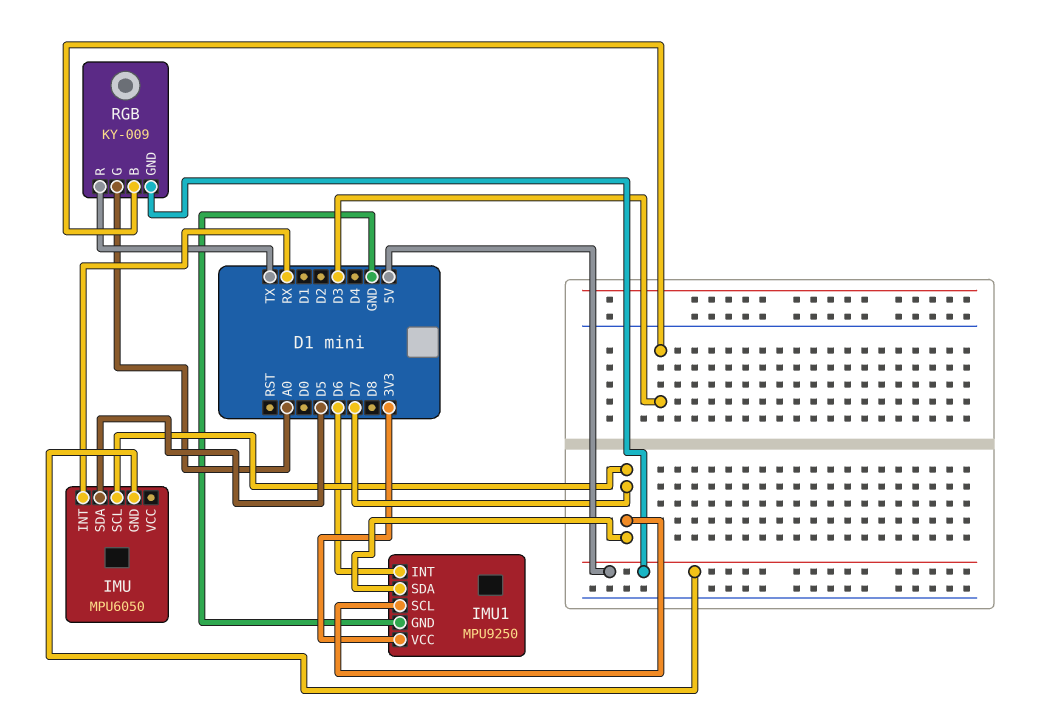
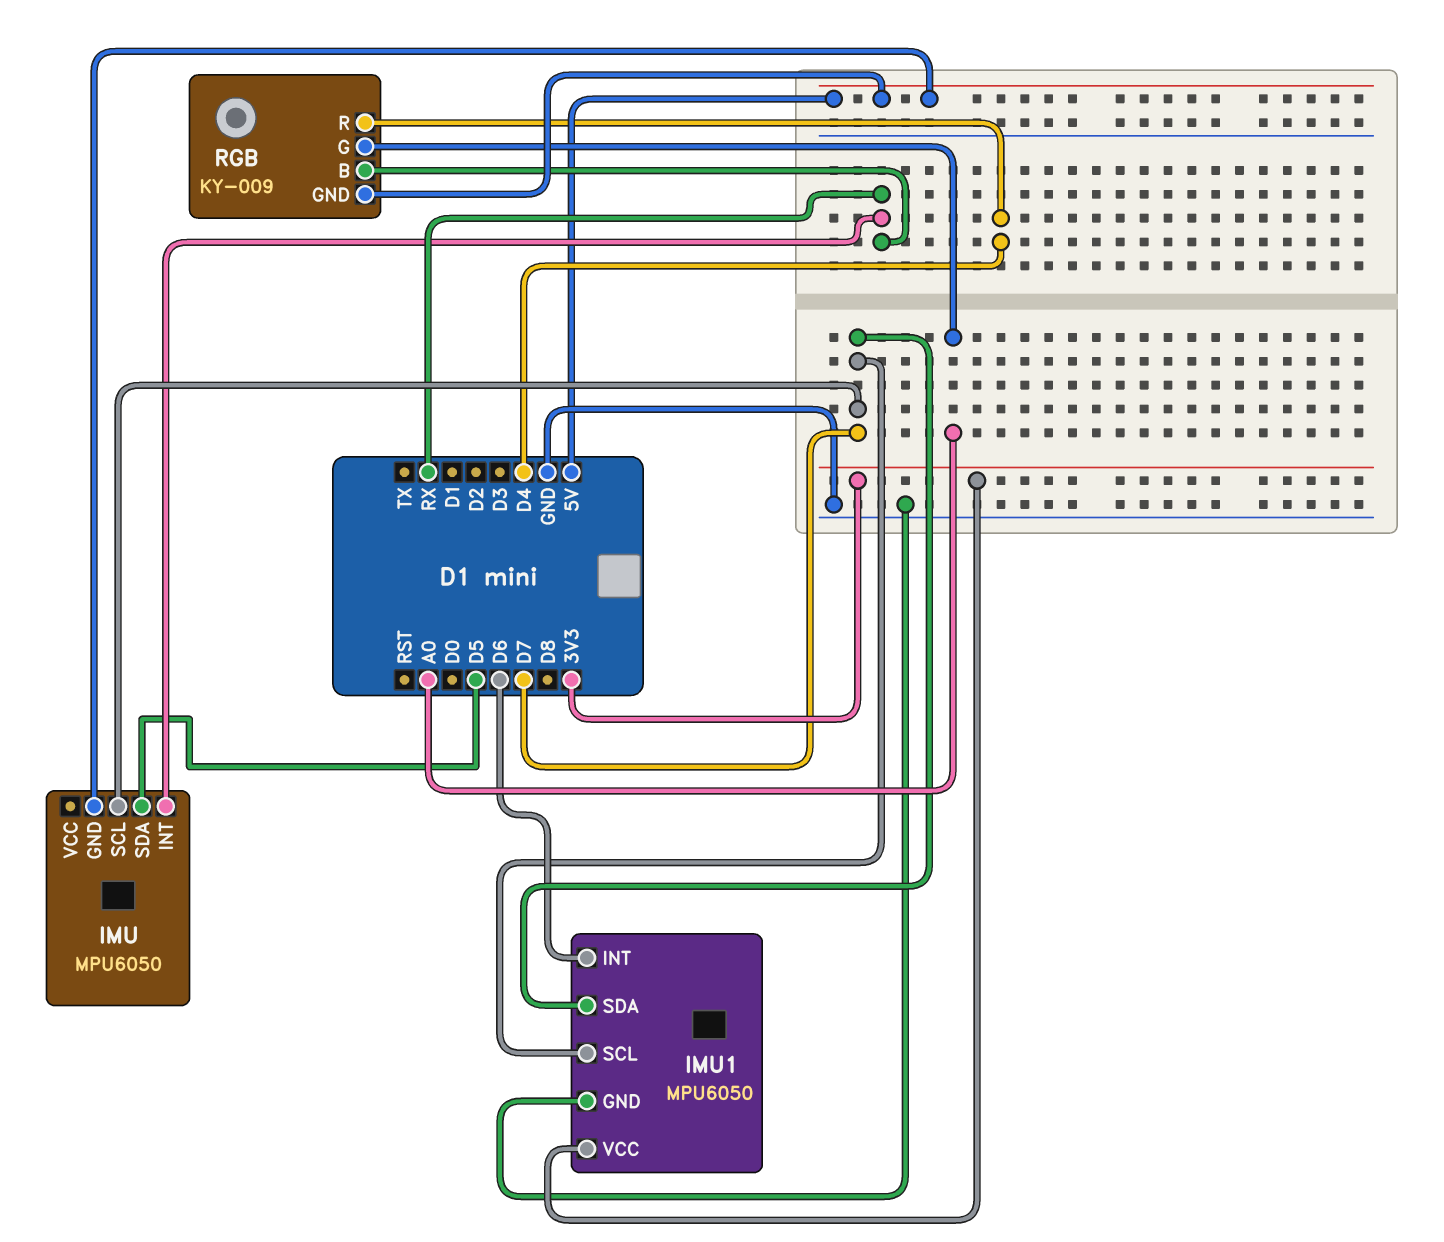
IMU1: MPU9250 -> MPU6050
RGB pin B: D3 -> RX
RGB pin R: TX -> D4

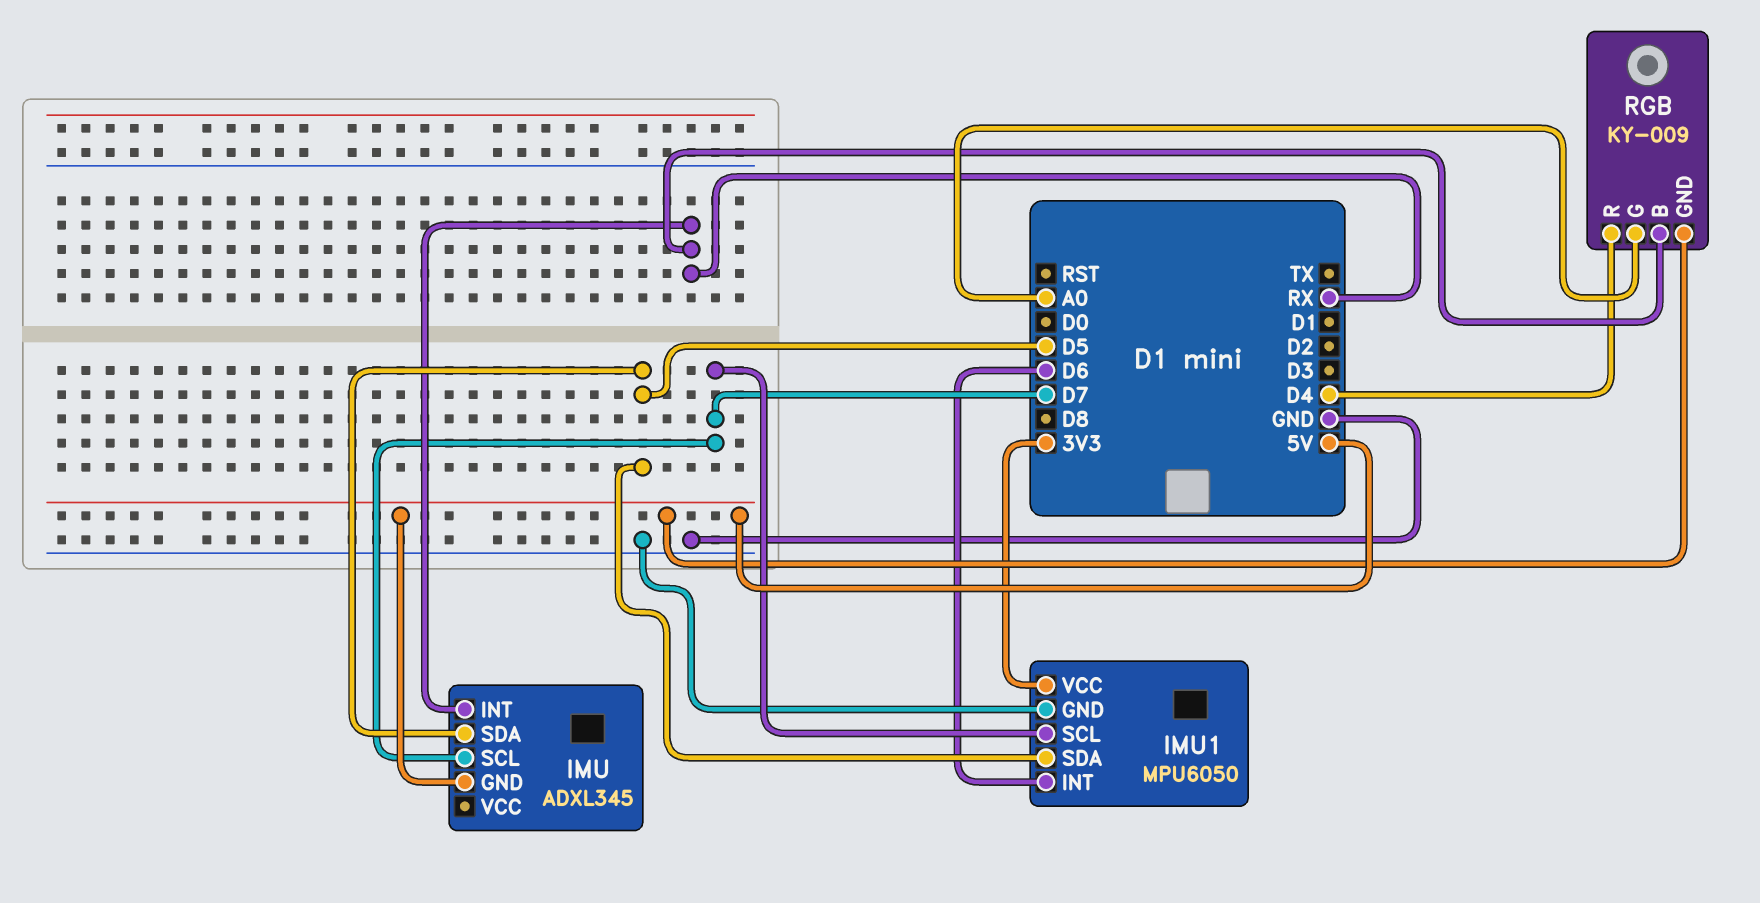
IMU: MPU6050 -> ADXL345
IMU1 pin SDA: D7 -> D5

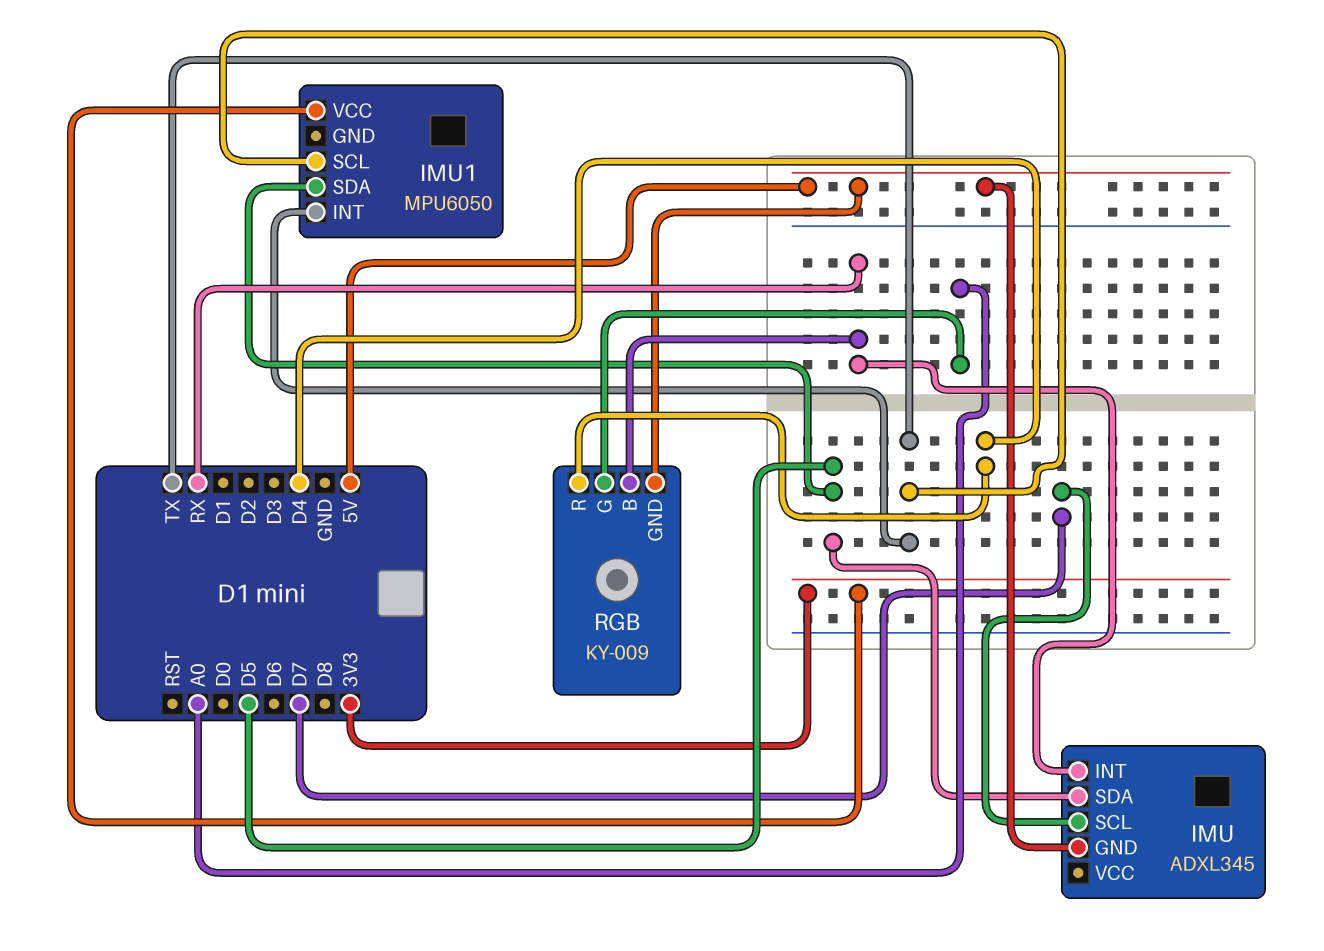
IMU1 pin GND: GND -> none
IMU1 pin INT: D6 -> TX
IMU1 pin SCL: D7 -> TX

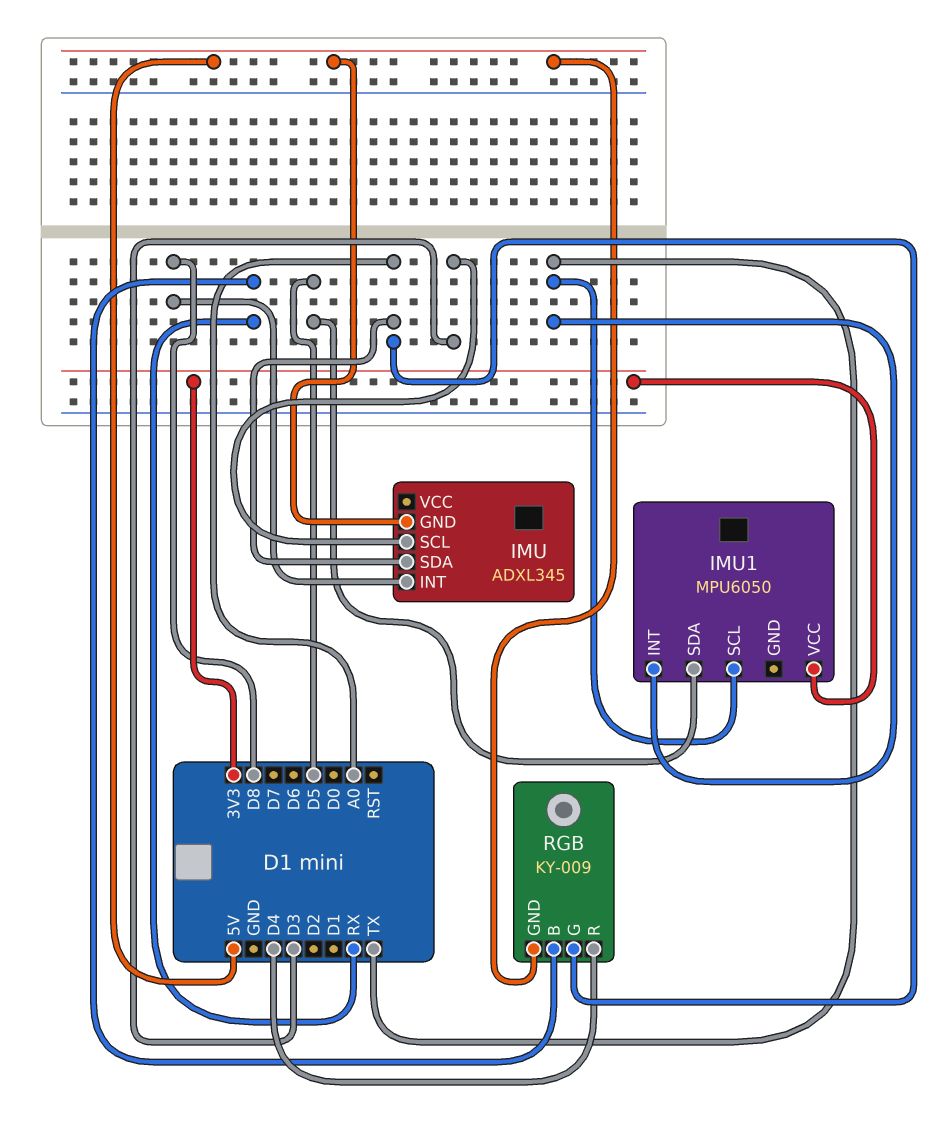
IMU pin INT: RX -> D8
IMU pin SCL: D7 -> D3
IMU pin SDA: D5 -> A0

